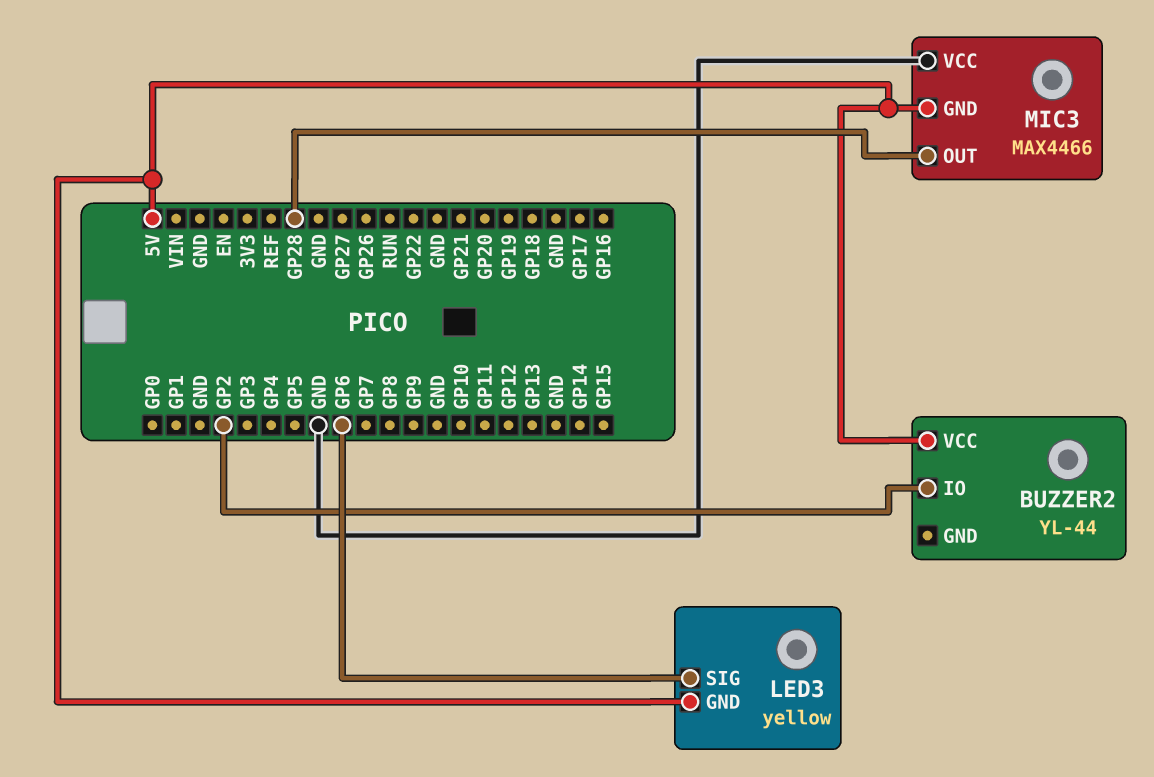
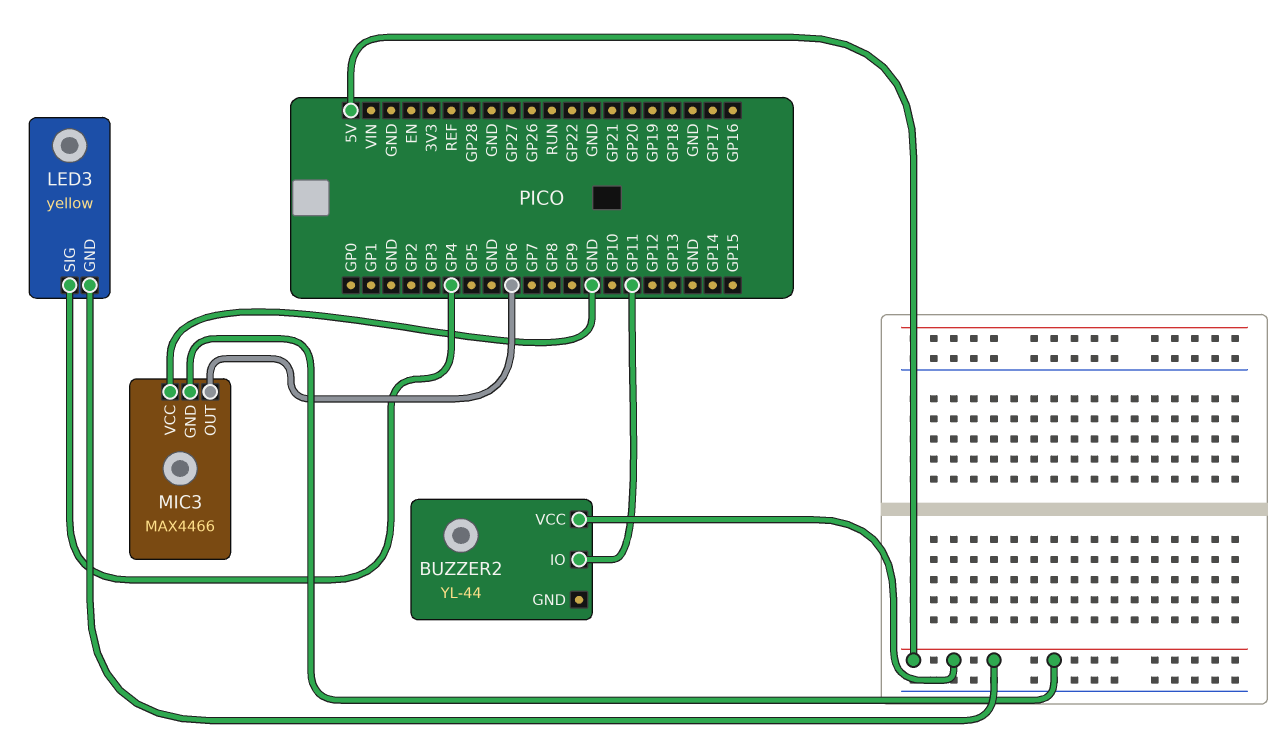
BUZZER2 pin IO: GP2 -> GP11
LED3 pin SIG: GP6 -> GP4
MIC3 pin OUT: GP28 -> GP6

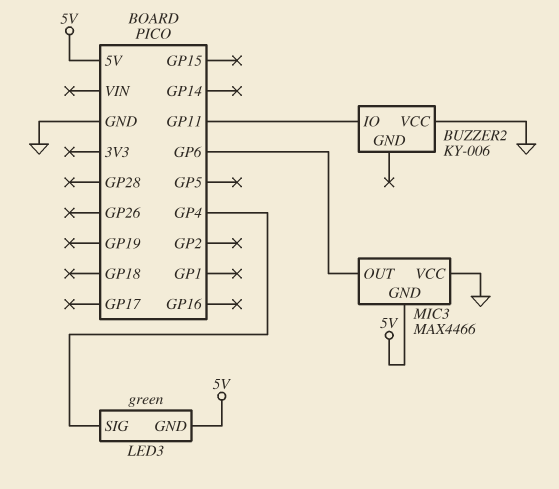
BUZZER2: YL-44 -> KY-006
BUZZER2 pin VCC: 5V -> GND
LED3: yellow -> green

